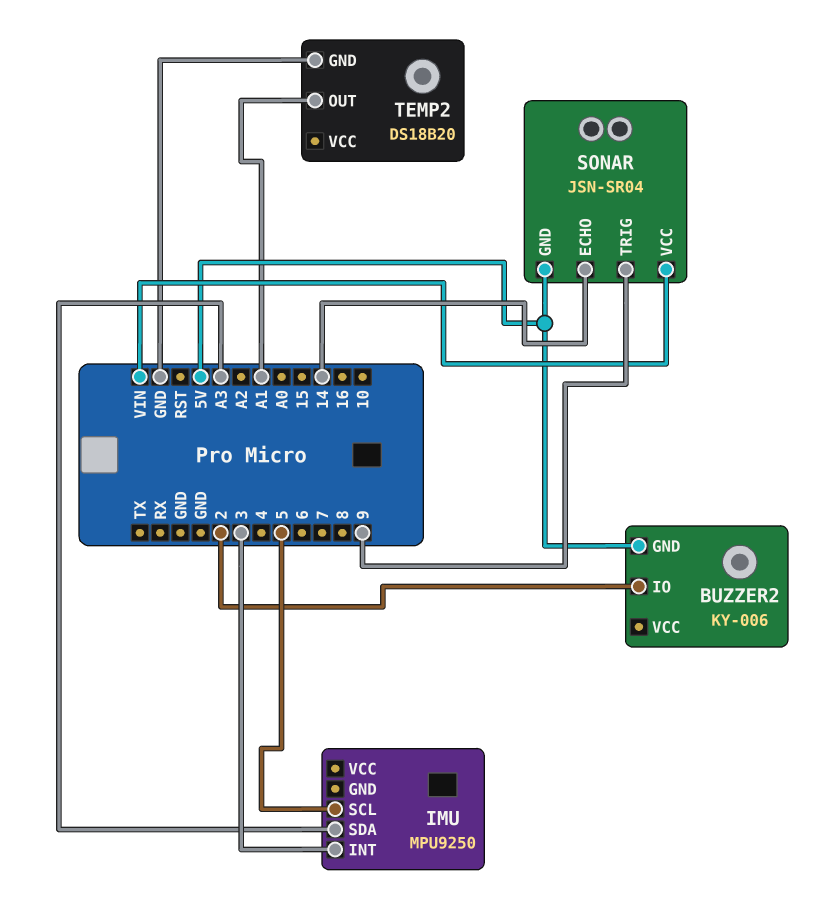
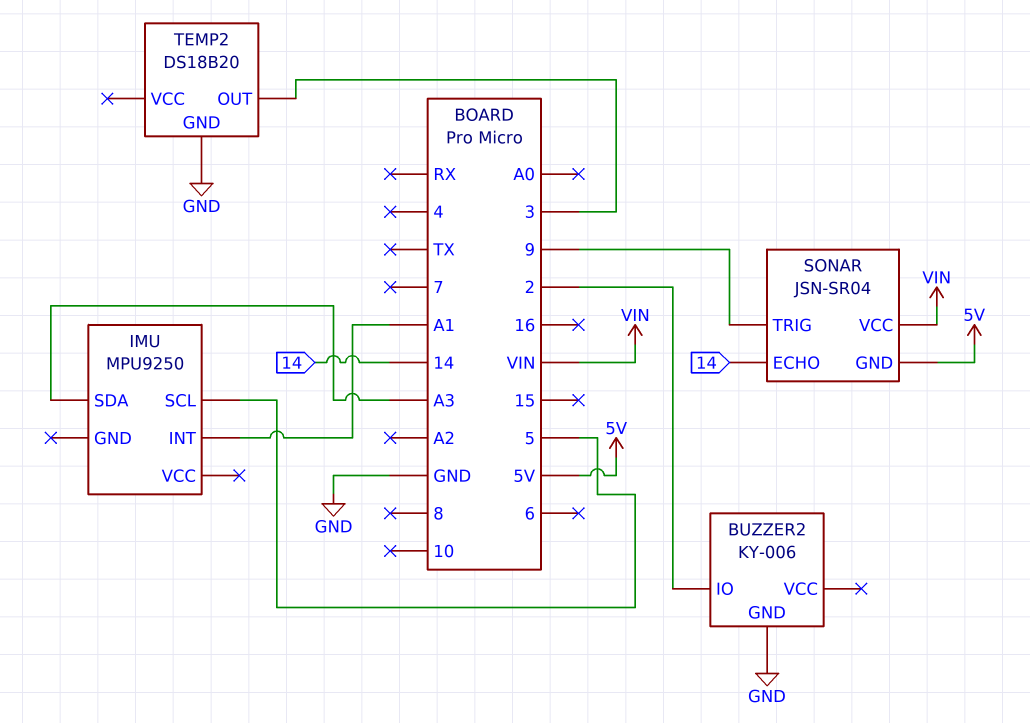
BUZZER2 pin GND: 5V -> GND
IMU pin INT: 3 -> A1
TEMP2 pin OUT: A1 -> 3

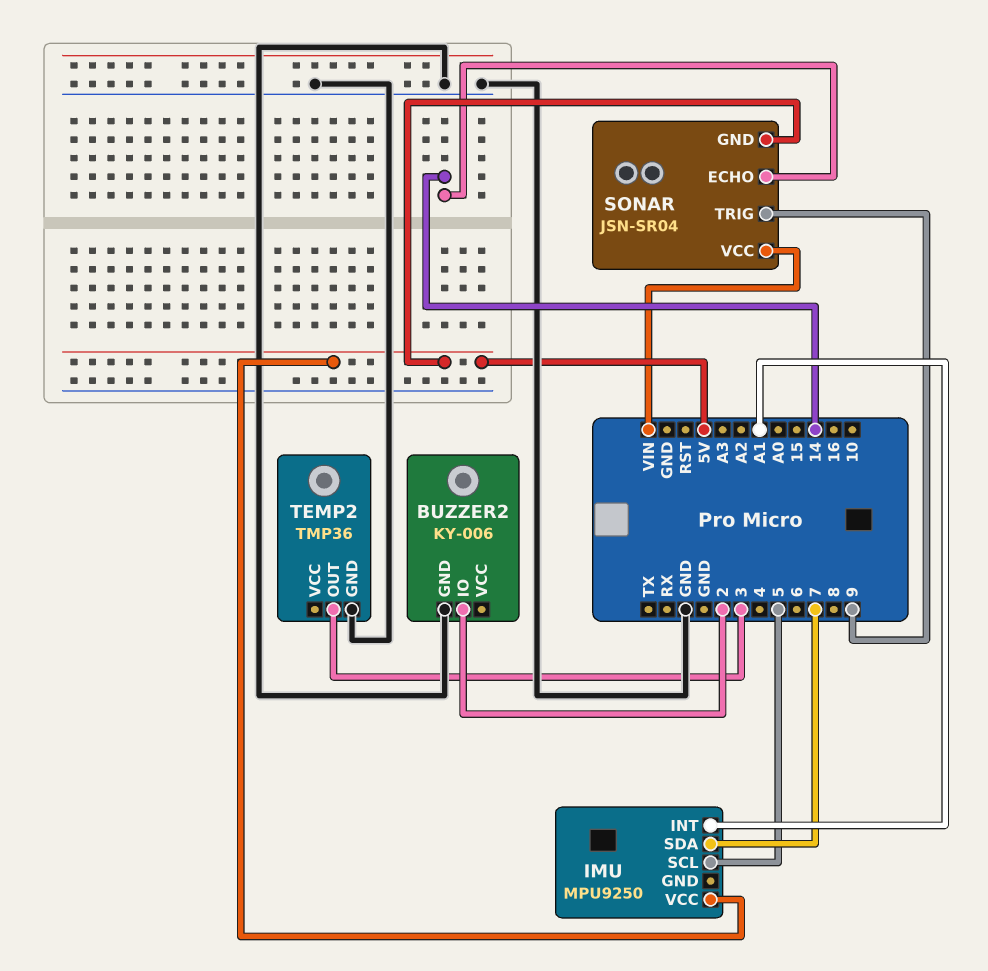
IMU pin SDA: A3 -> 7
IMU pin VCC: none -> 5V
TEMP2: DS18B20 -> TMP36

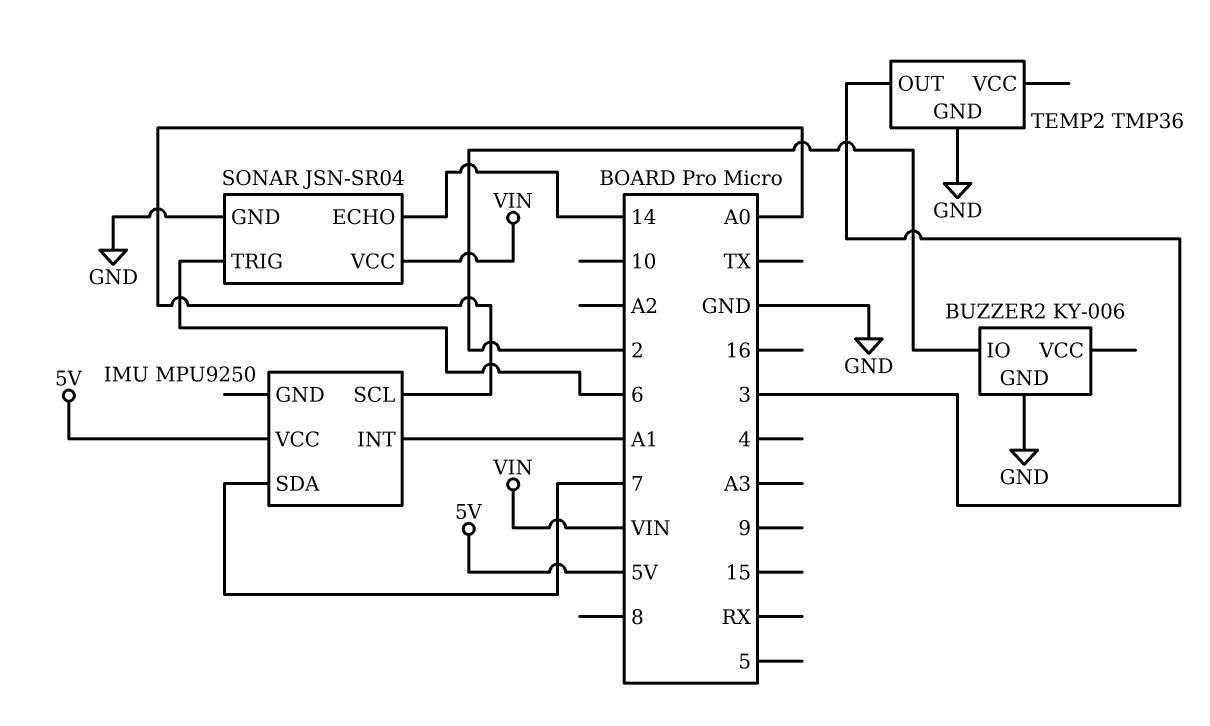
IMU pin SCL: 5 -> A0
SONAR pin GND: 5V -> GND
SONAR pin TRIG: 9 -> 6

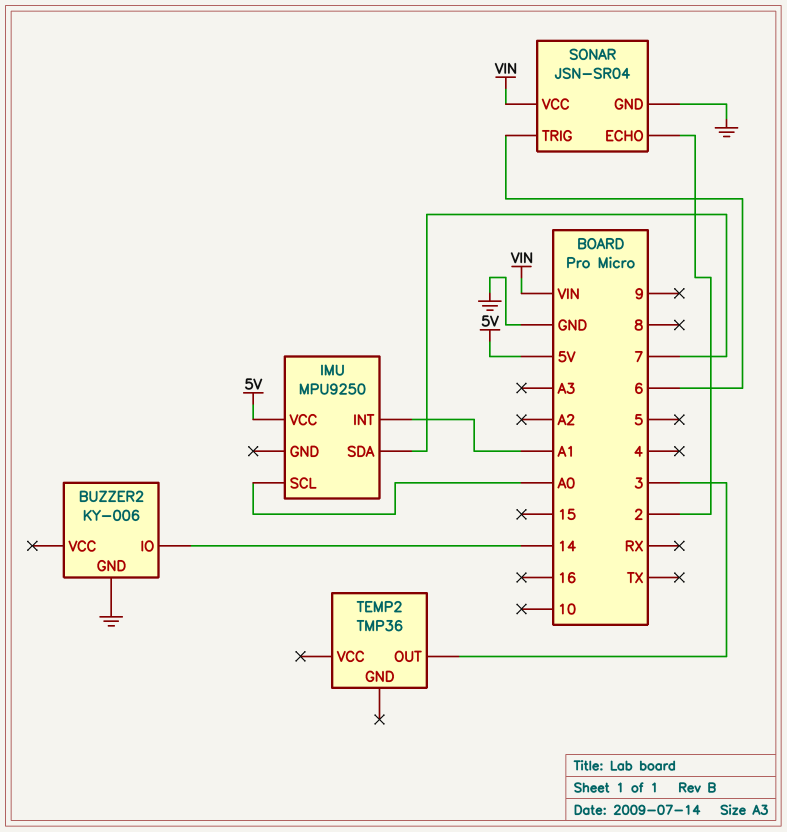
BUZZER2 pin IO: 2 -> 14
SONAR pin ECHO: 14 -> 2
TEMP2 pin GND: GND -> none

